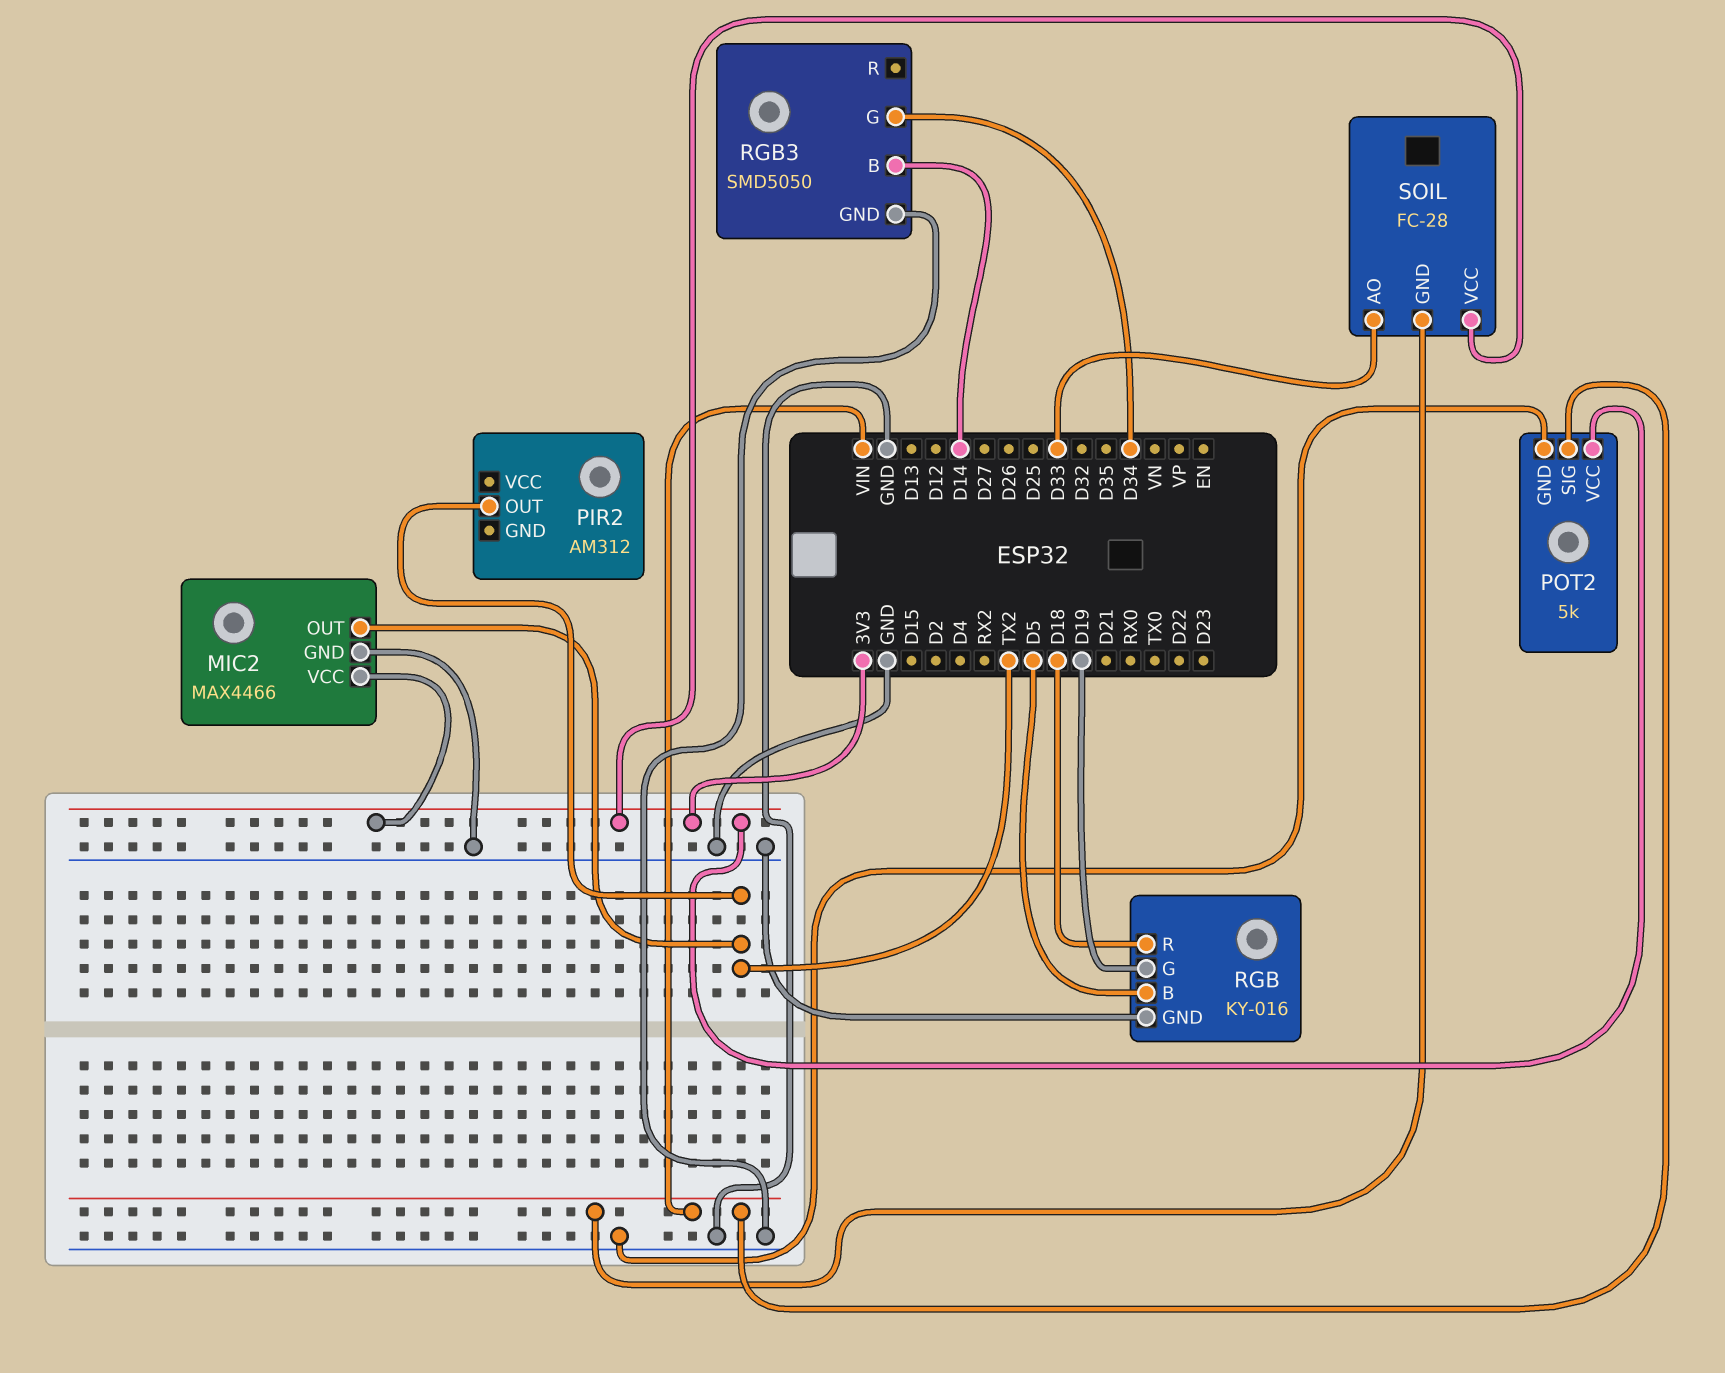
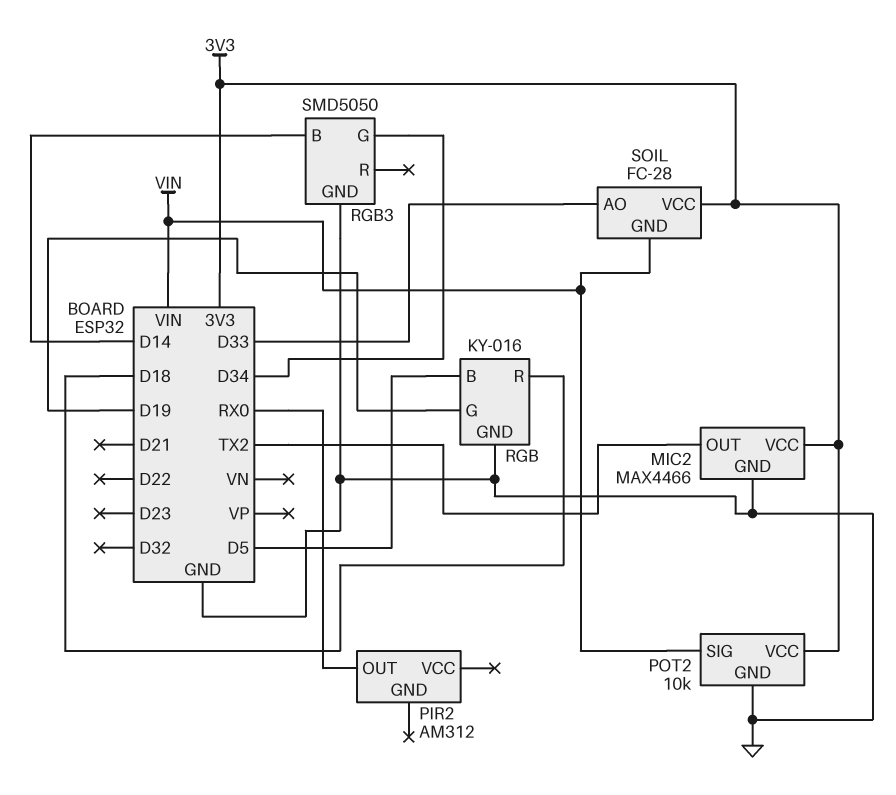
PIR2 pin OUT: TX2 -> RX0
POT2: 5k -> 10k

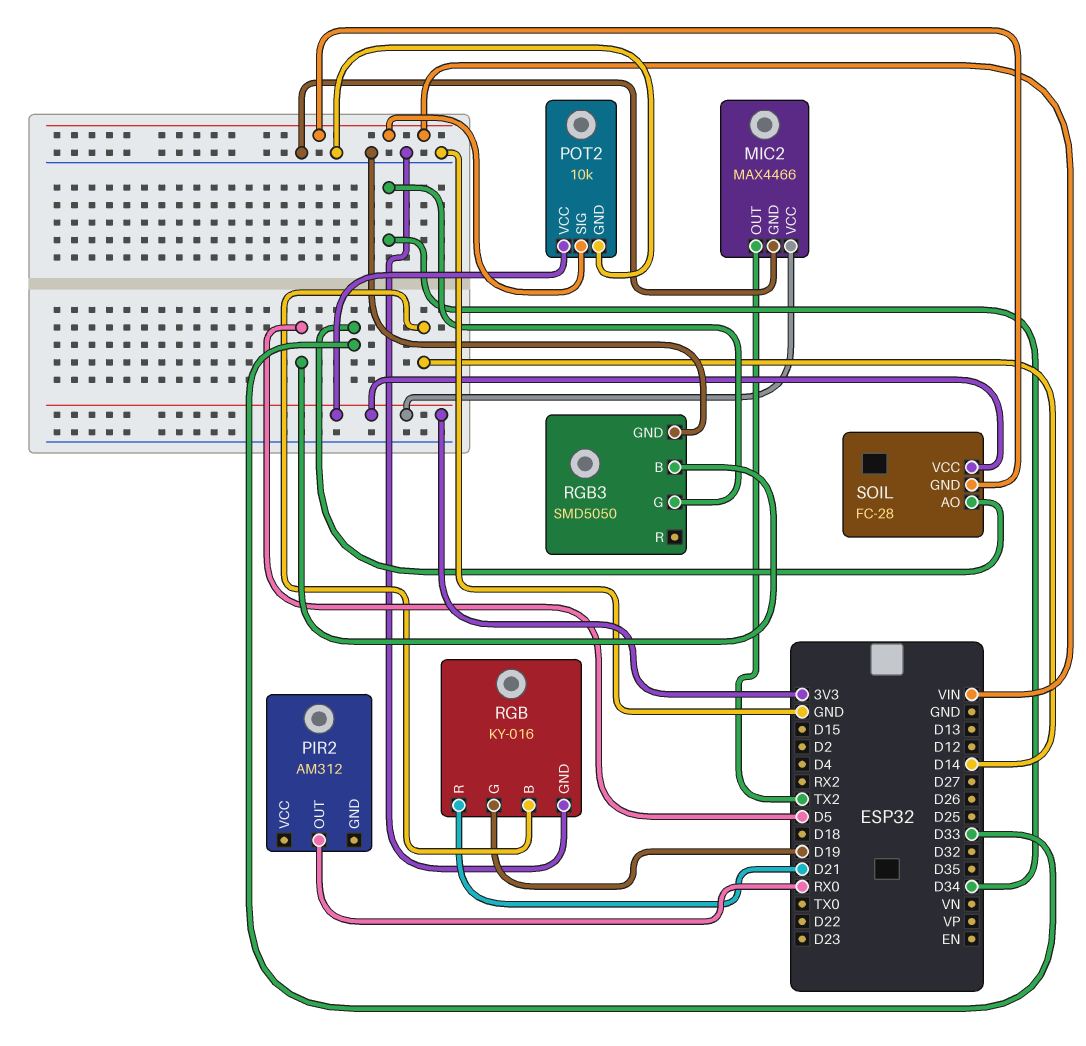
RGB pin B: D5 -> D14
RGB pin R: D18 -> D21
RGB3 pin B: D14 -> D5

